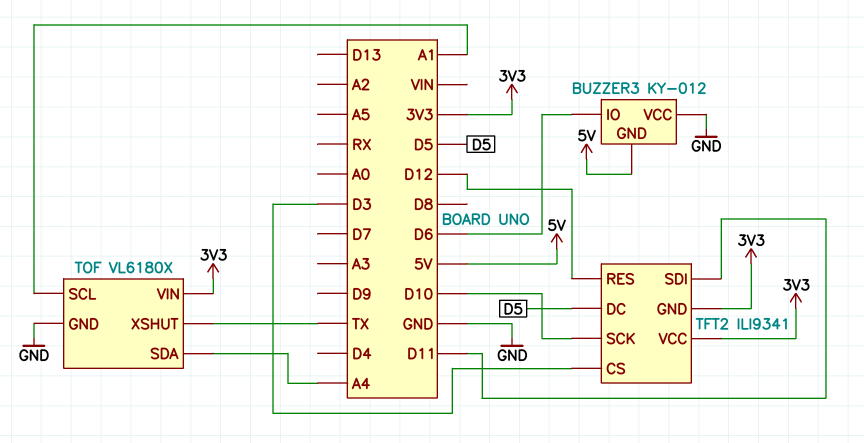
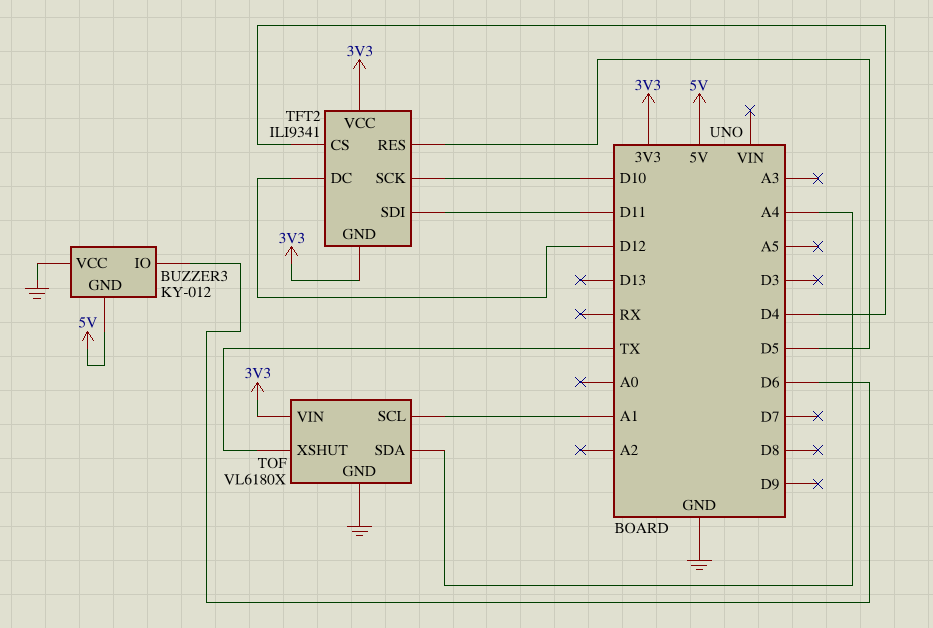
TFT2 pin CS: D3 -> D4
TFT2 pin DC: D5 -> D12
TFT2 pin RES: D12 -> D5

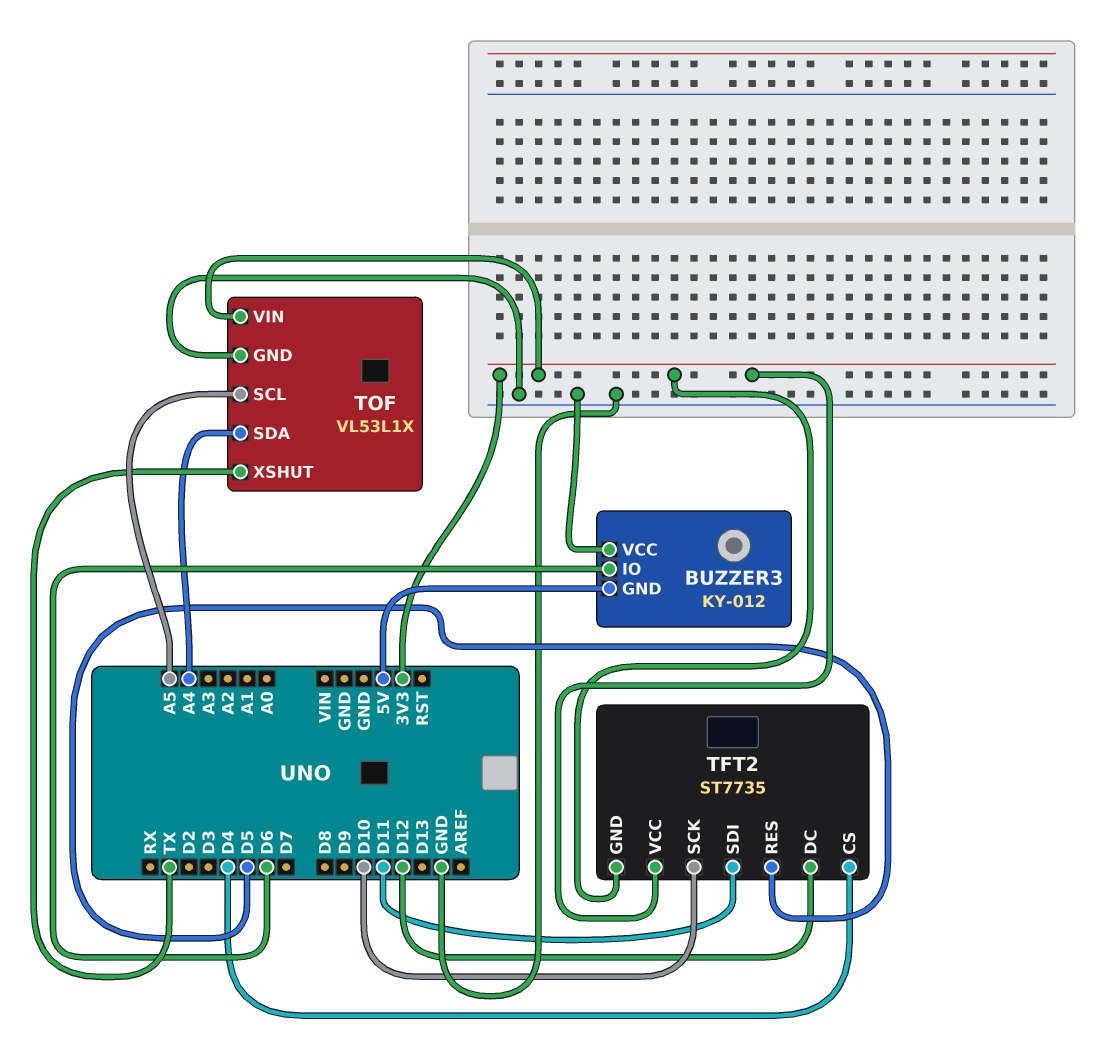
TFT2: ILI9341 -> ST7735
TOF: VL6180X -> VL53L1X
TOF pin SCL: A1 -> A5

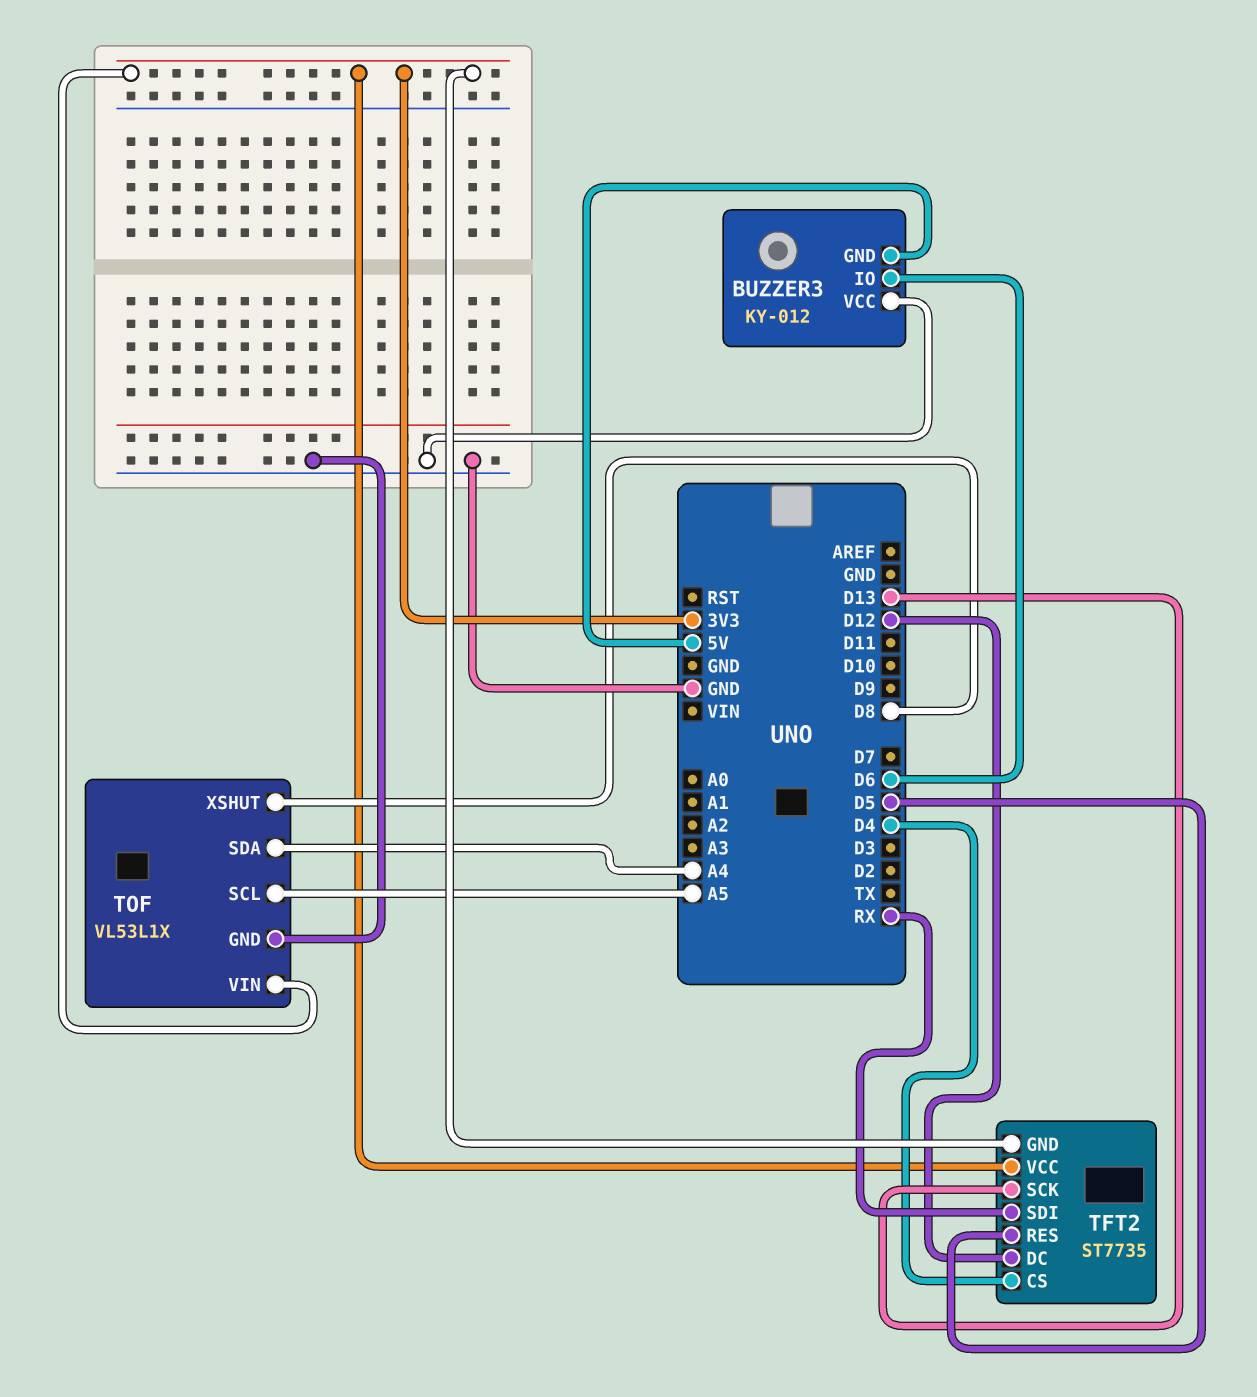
TFT2 pin SCK: D10 -> D13
TFT2 pin SDI: D11 -> RX
TOF pin XSHUT: TX -> D8

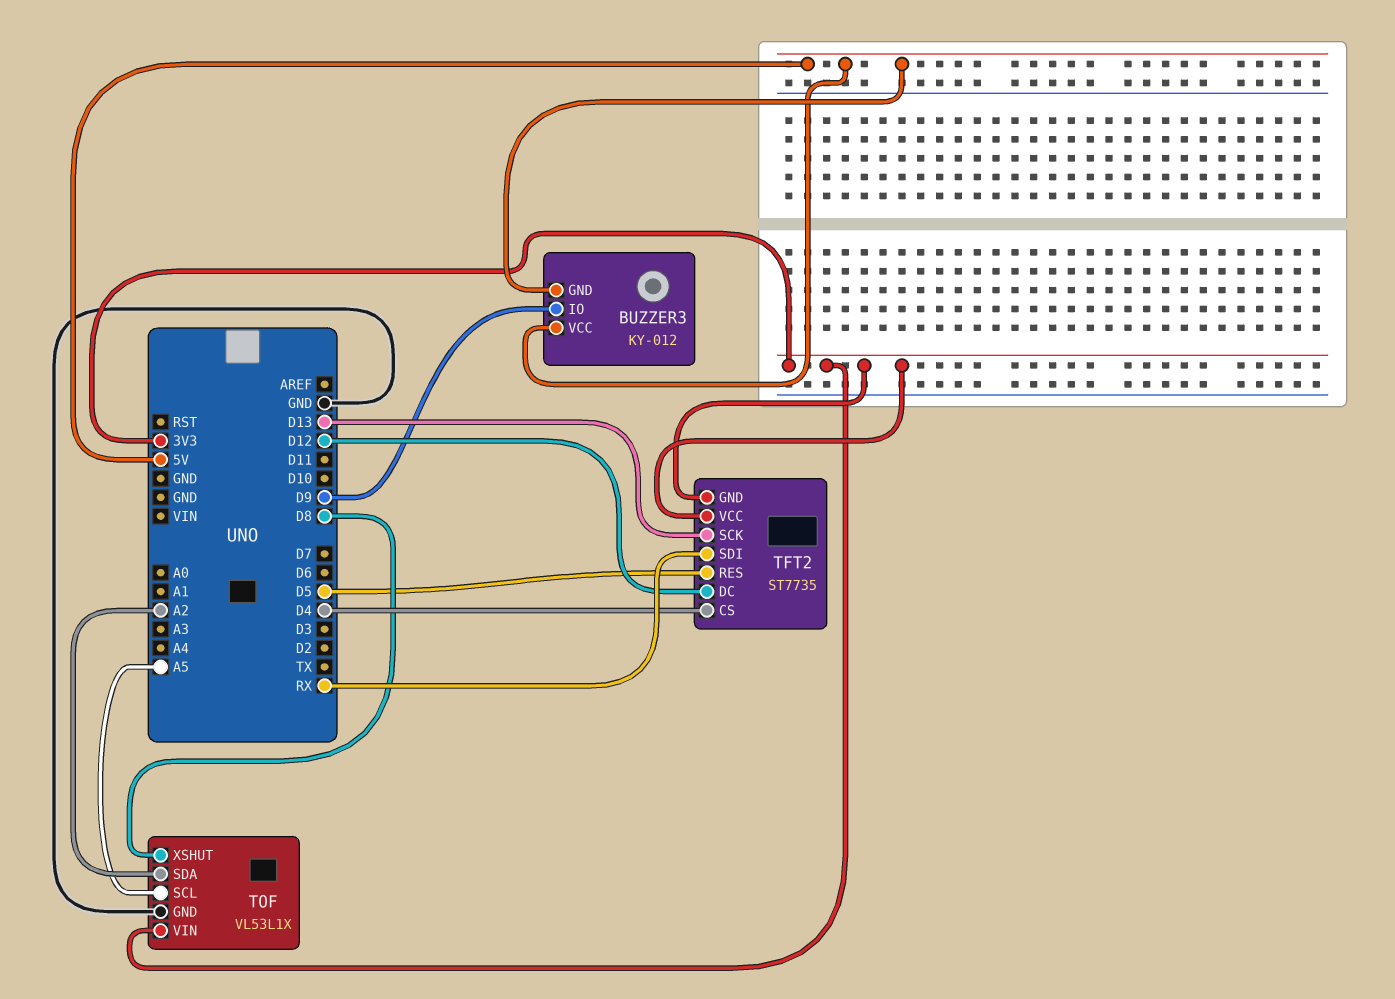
BUZZER3 pin IO: D6 -> D9
BUZZER3 pin VCC: GND -> 5V
TOF pin SDA: A4 -> A2

